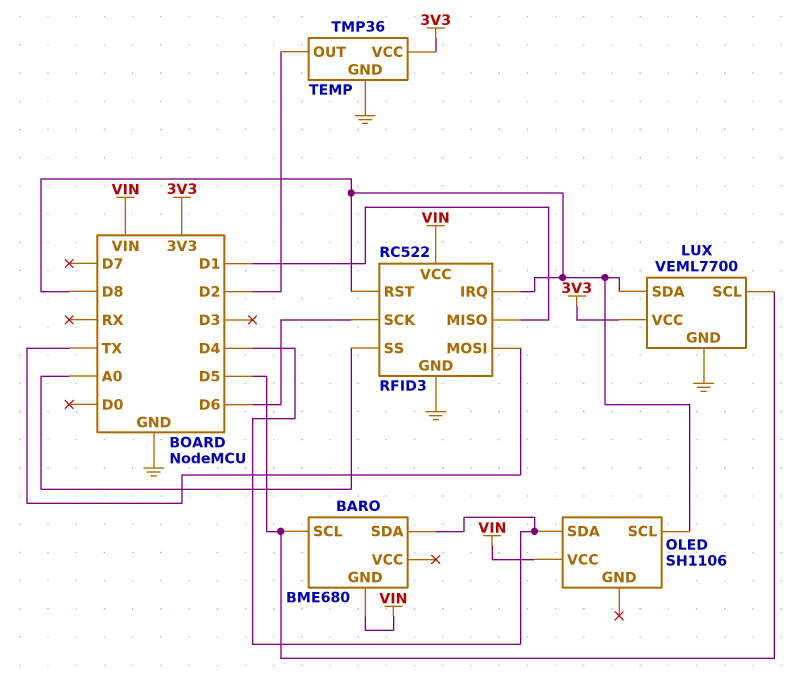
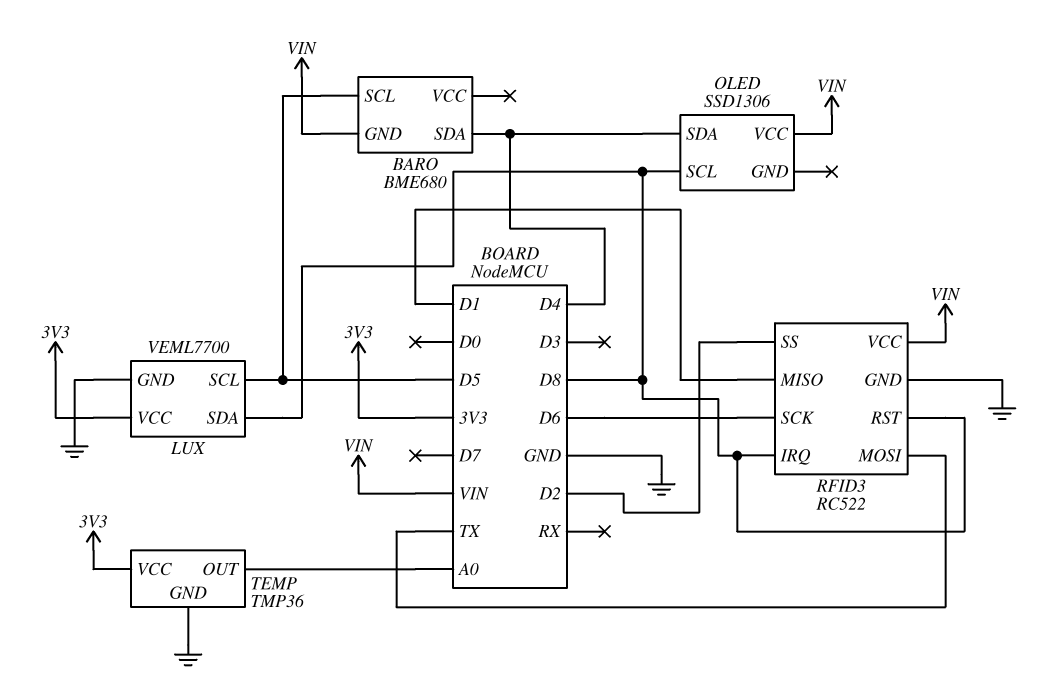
OLED: SH1106 -> SSD1306
RFID3 pin SS: A0 -> D2
TEMP pin OUT: D2 -> A0

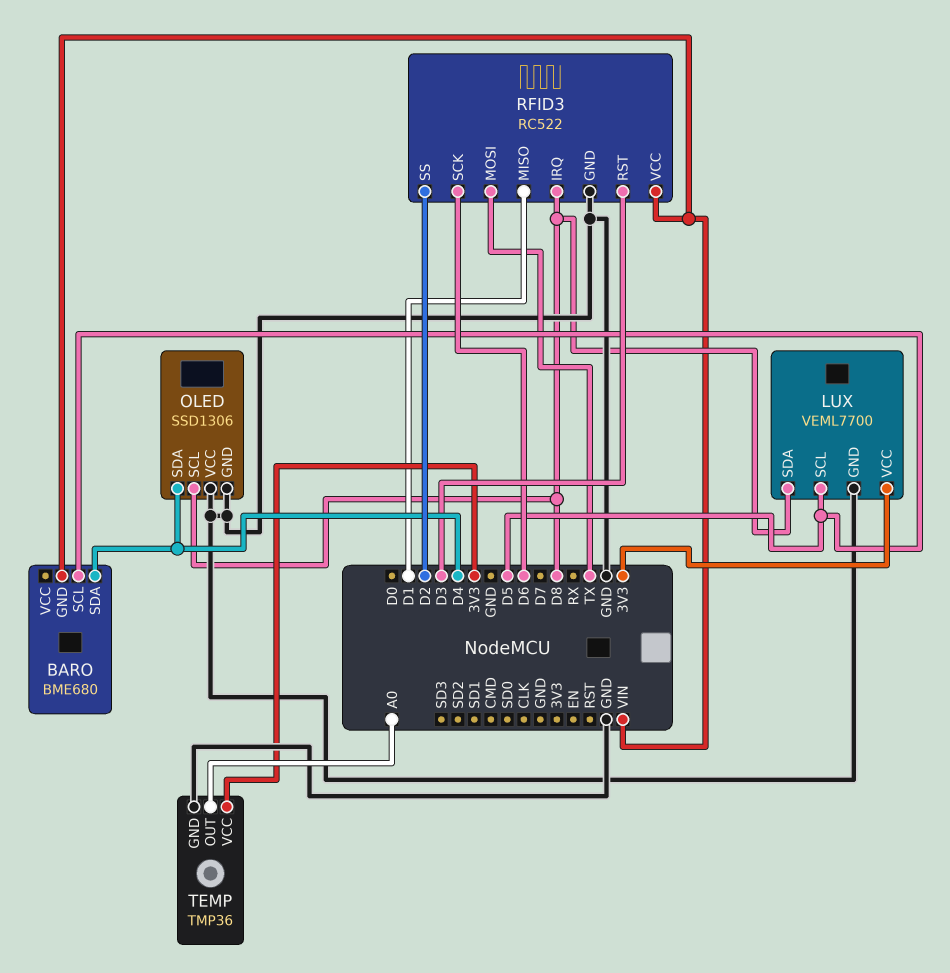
OLED pin GND: none -> GND
OLED pin VCC: VIN -> GND
RFID3 pin RST: D8 -> D3

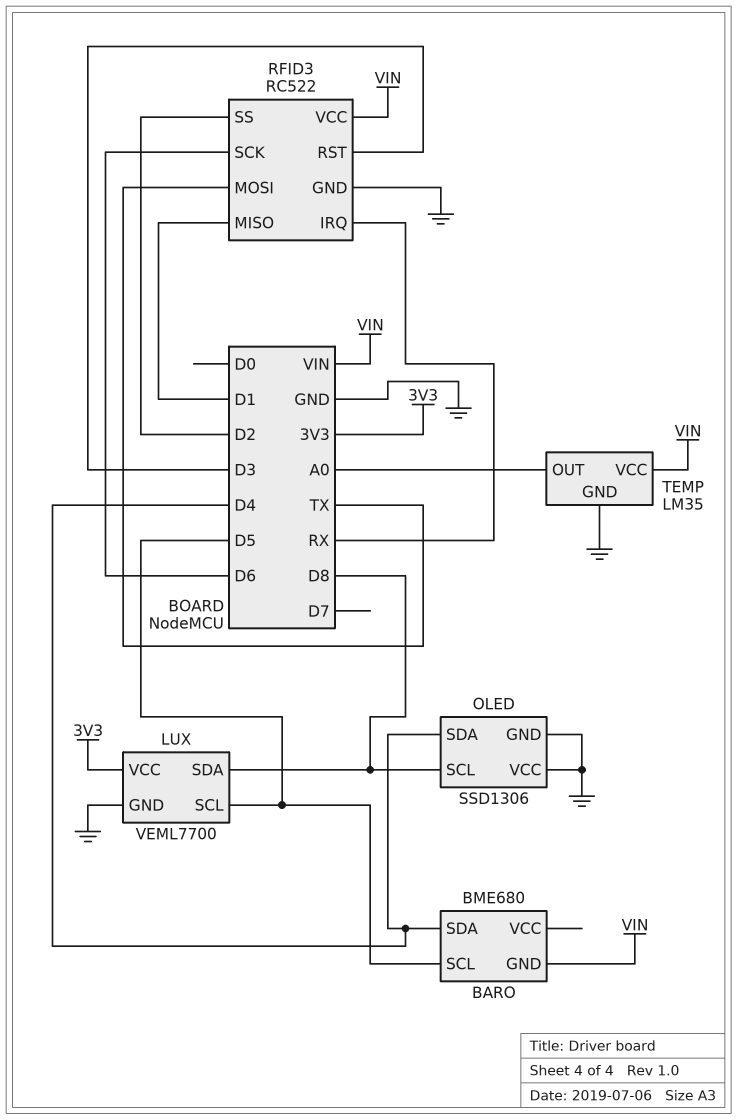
RFID3 pin IRQ: D8 -> RX
TEMP: TMP36 -> LM35
TEMP pin VCC: 3V3 -> VIN

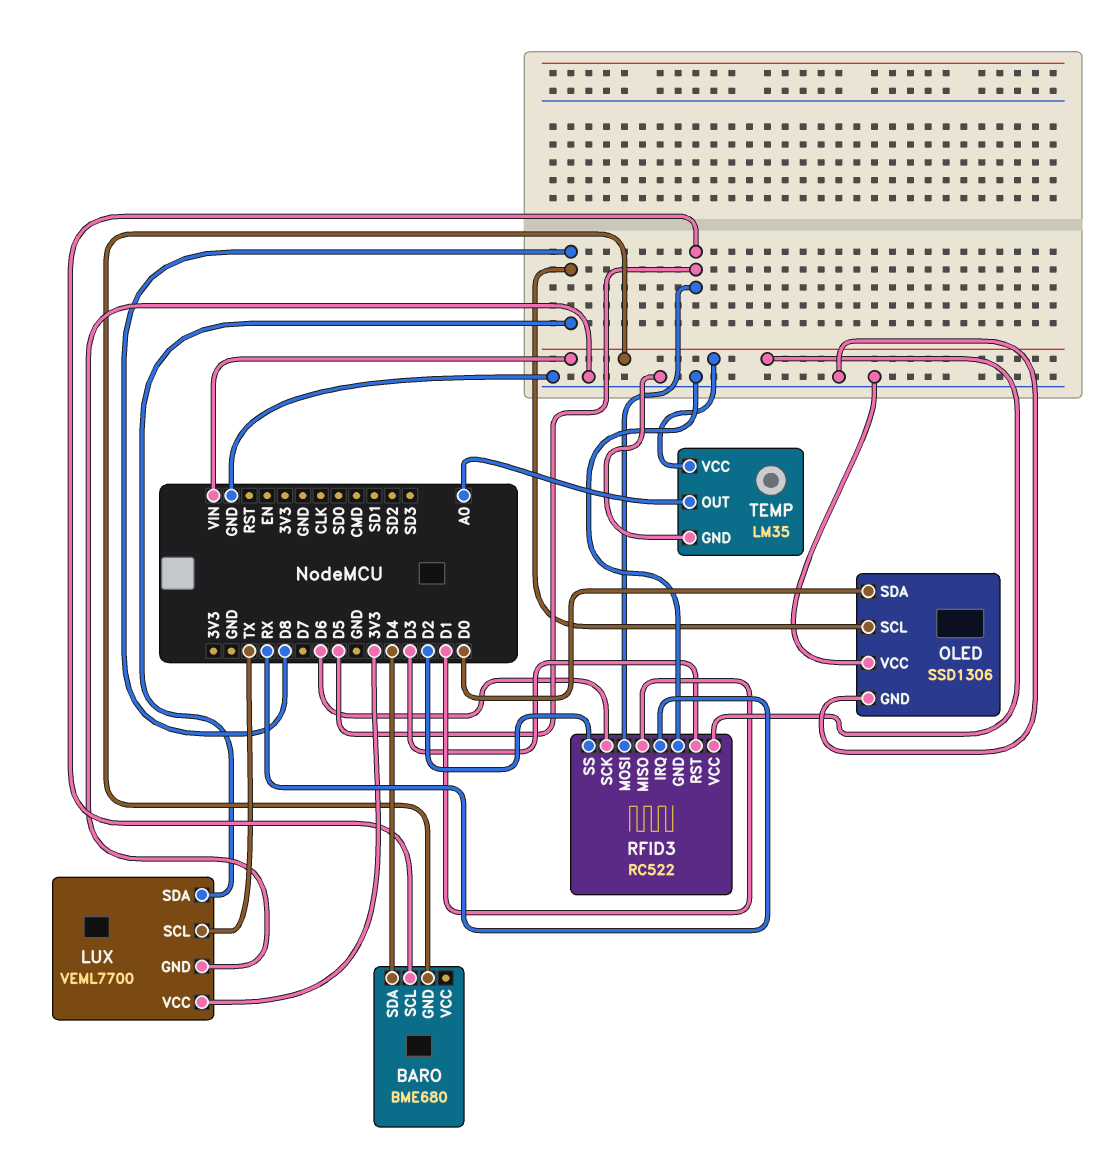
LUX pin SCL: D5 -> TX
OLED pin SDA: D4 -> D0
RFID3 pin MOSI: TX -> D5

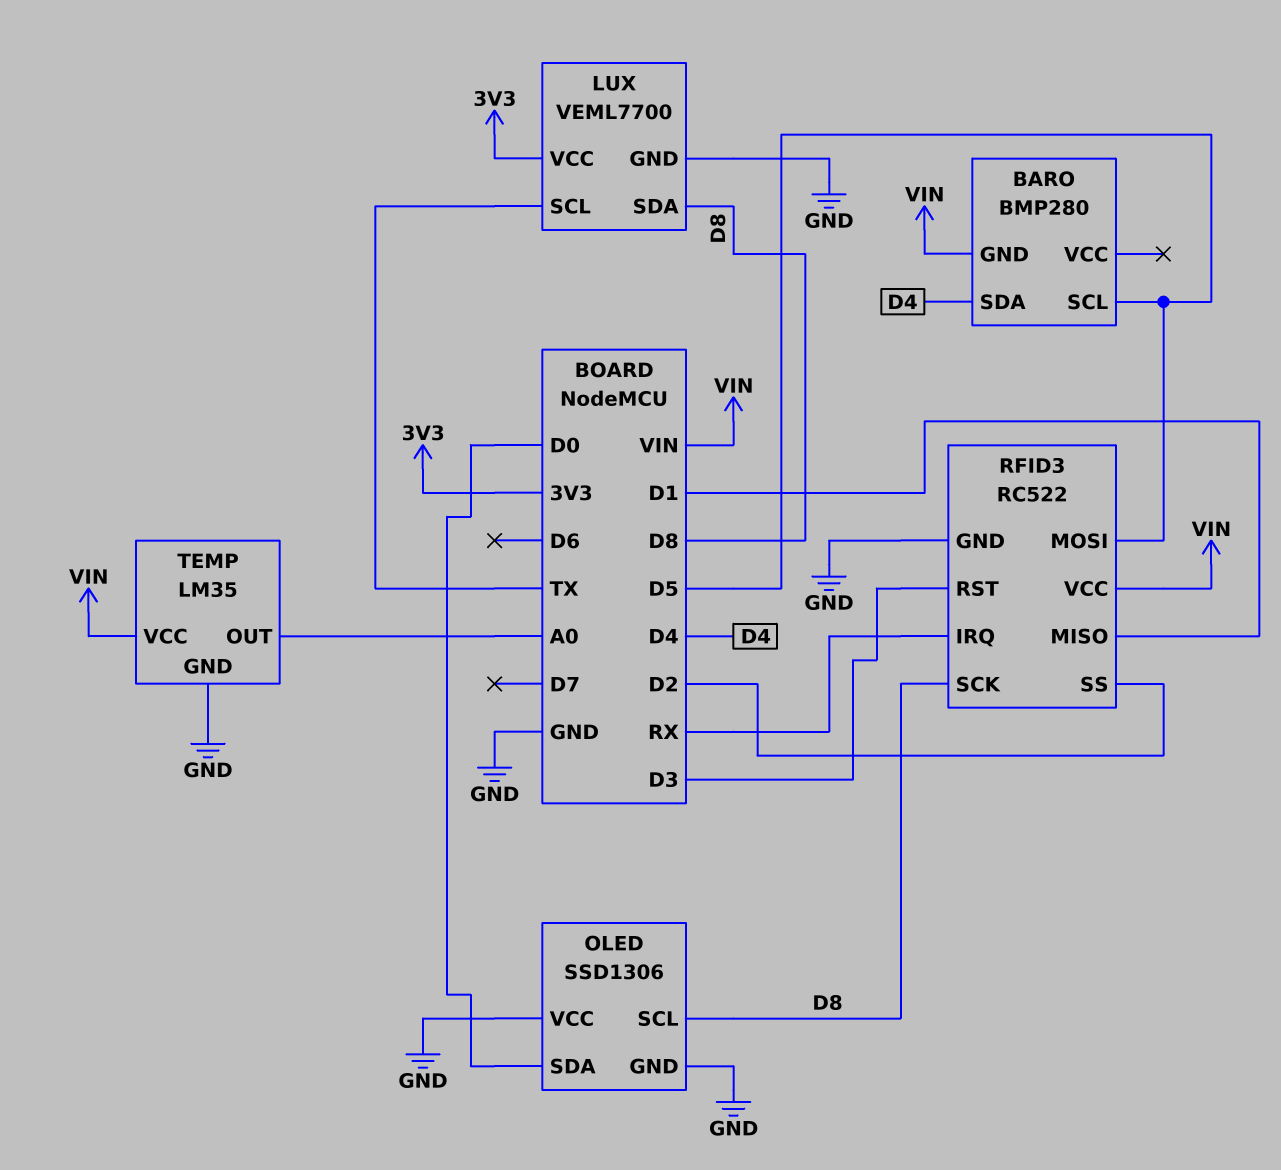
BARO: BME680 -> BMP280
RFID3 pin SCK: D6 -> D8

